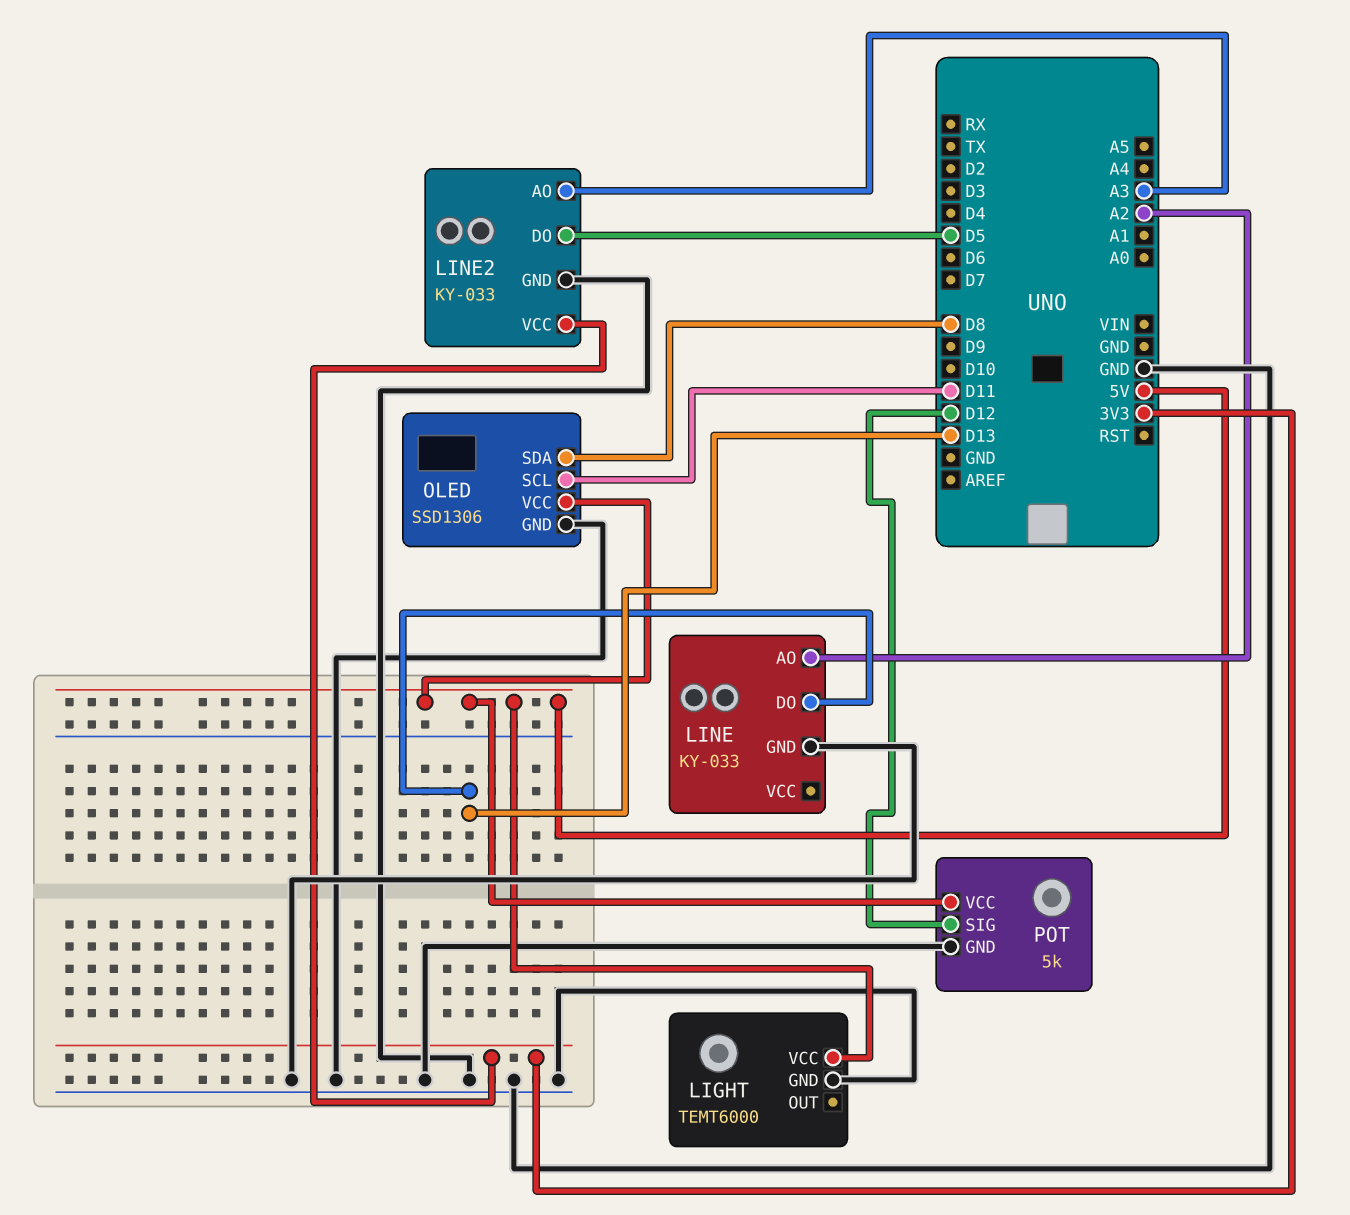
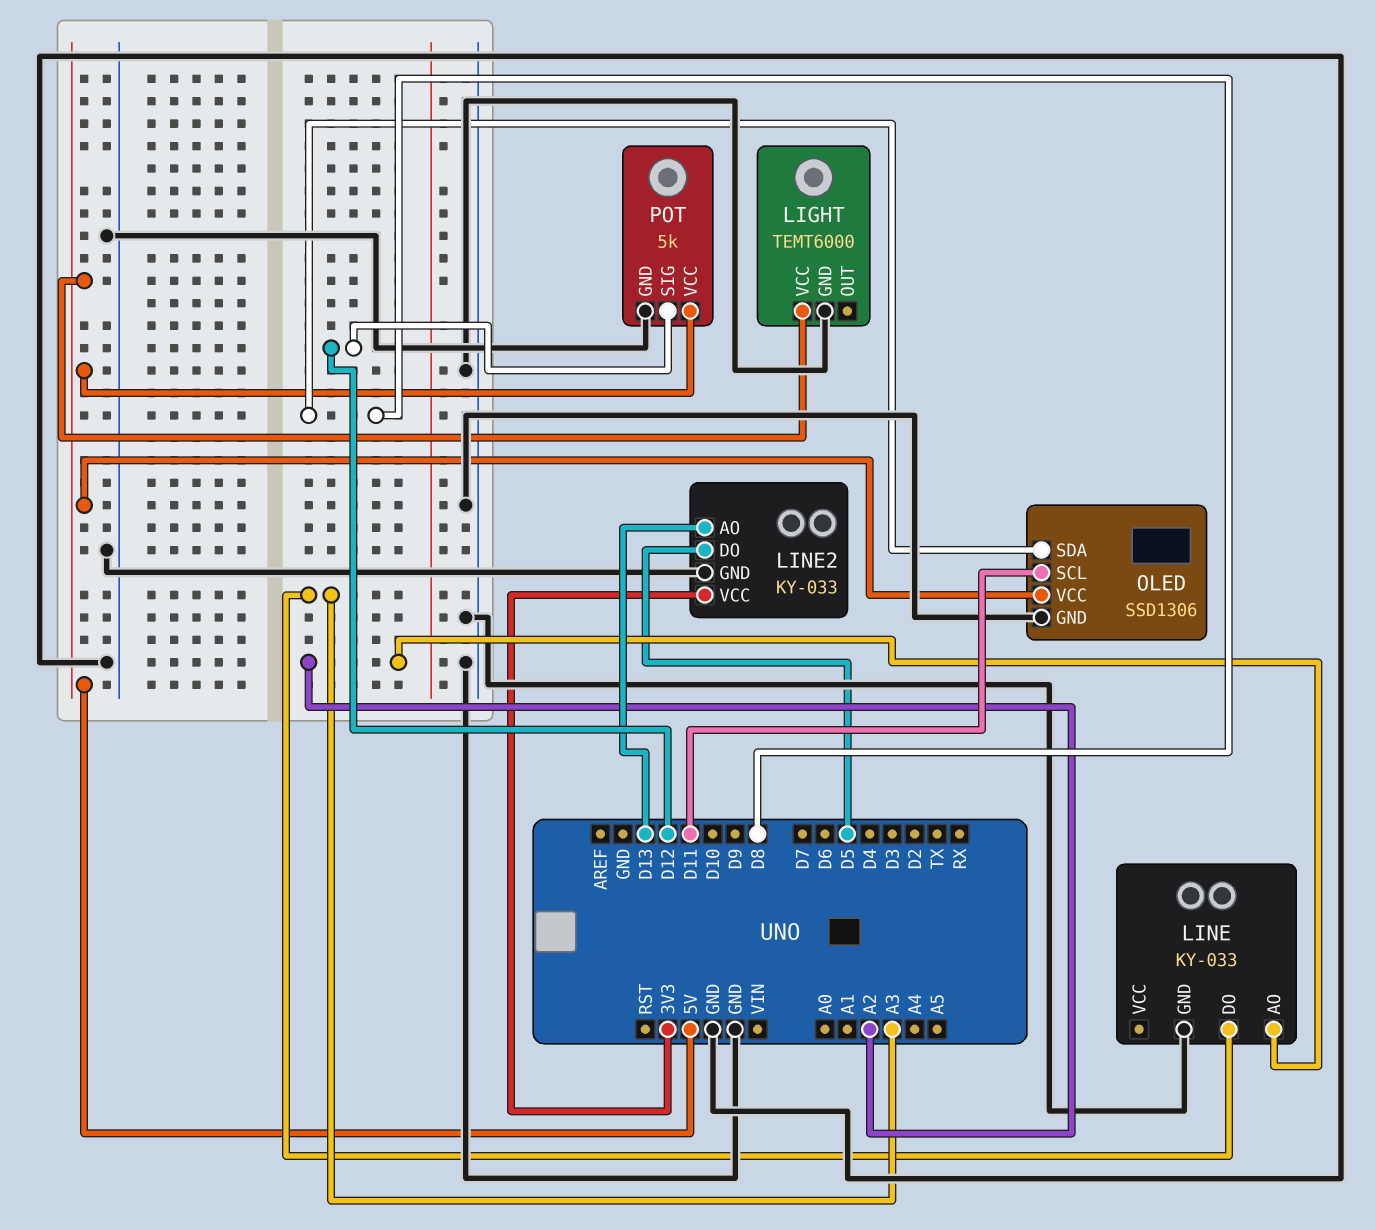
LINE pin DO: D13 -> A3
LINE2 pin AO: A3 -> D13

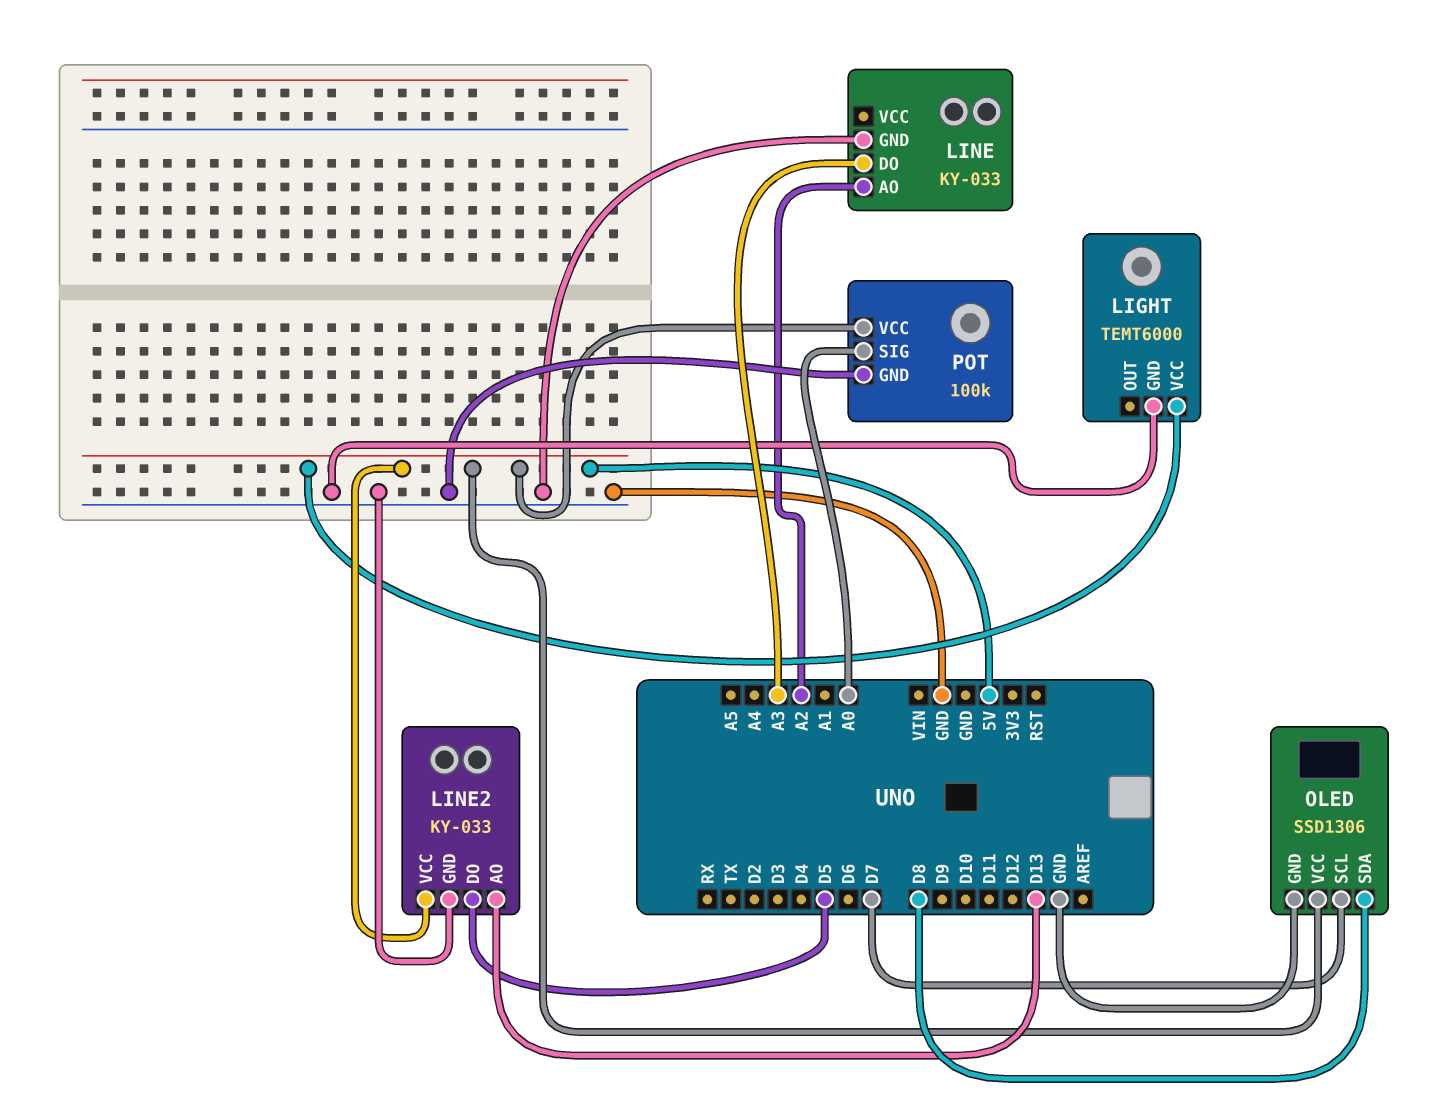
LINE2 pin VCC: 3V3 -> 5V
OLED pin SCL: D11 -> D7
POT: 5k -> 100k
POT pin SIG: D12 -> A0

